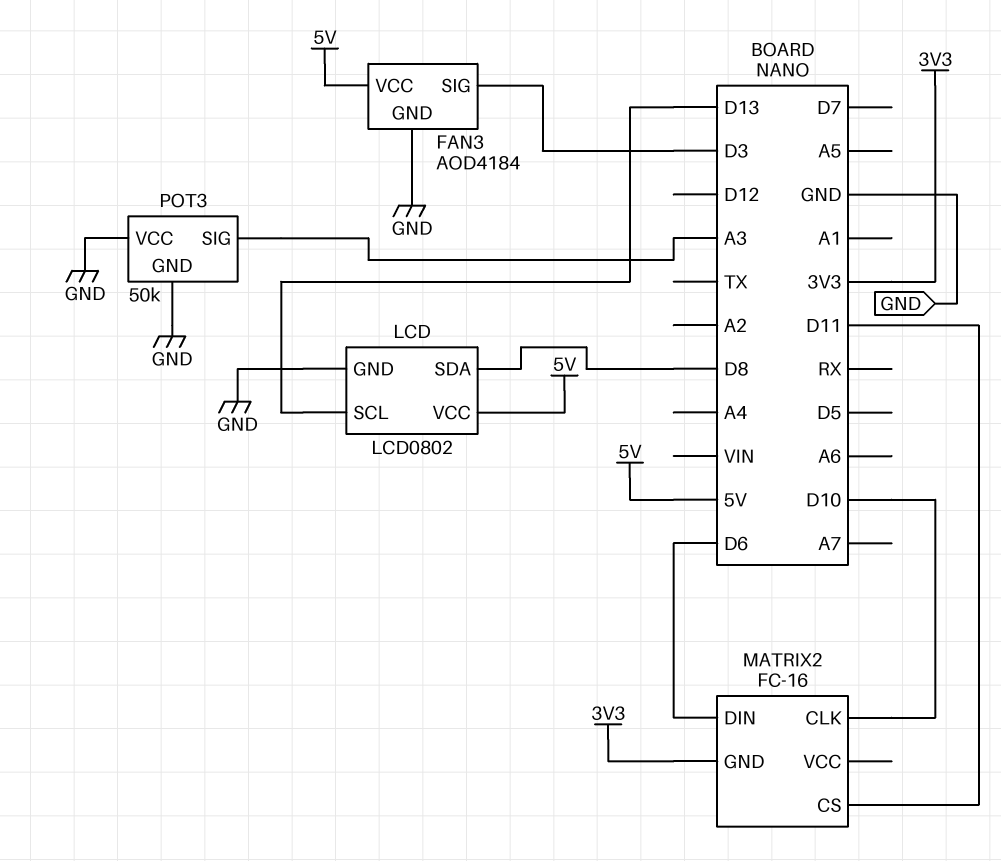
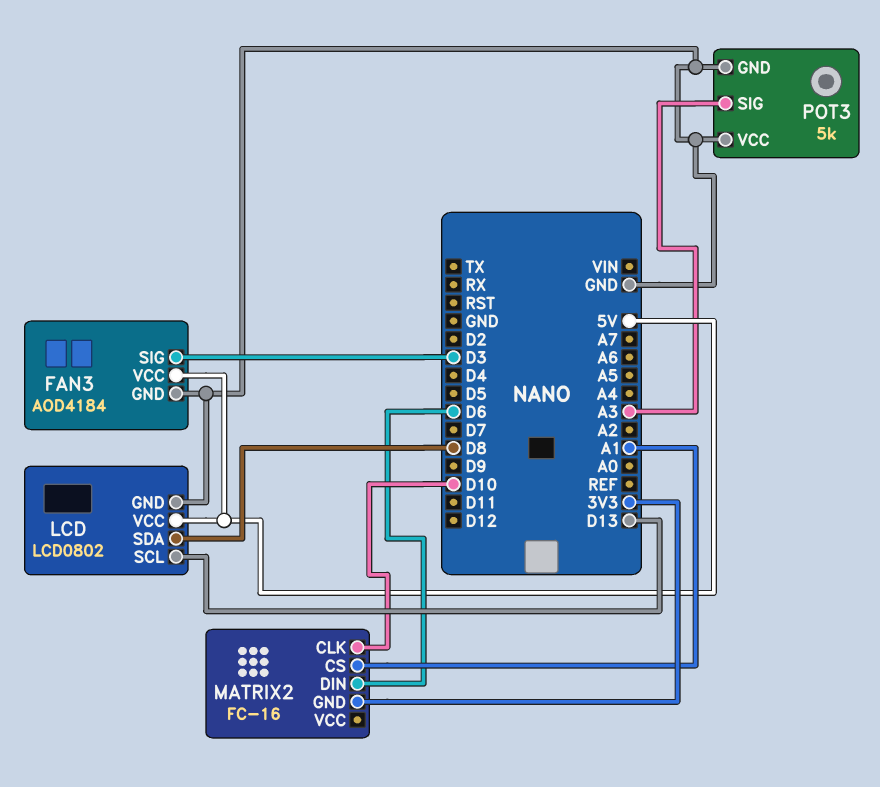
MATRIX2 pin CS: D11 -> A1
POT3: 50k -> 5k

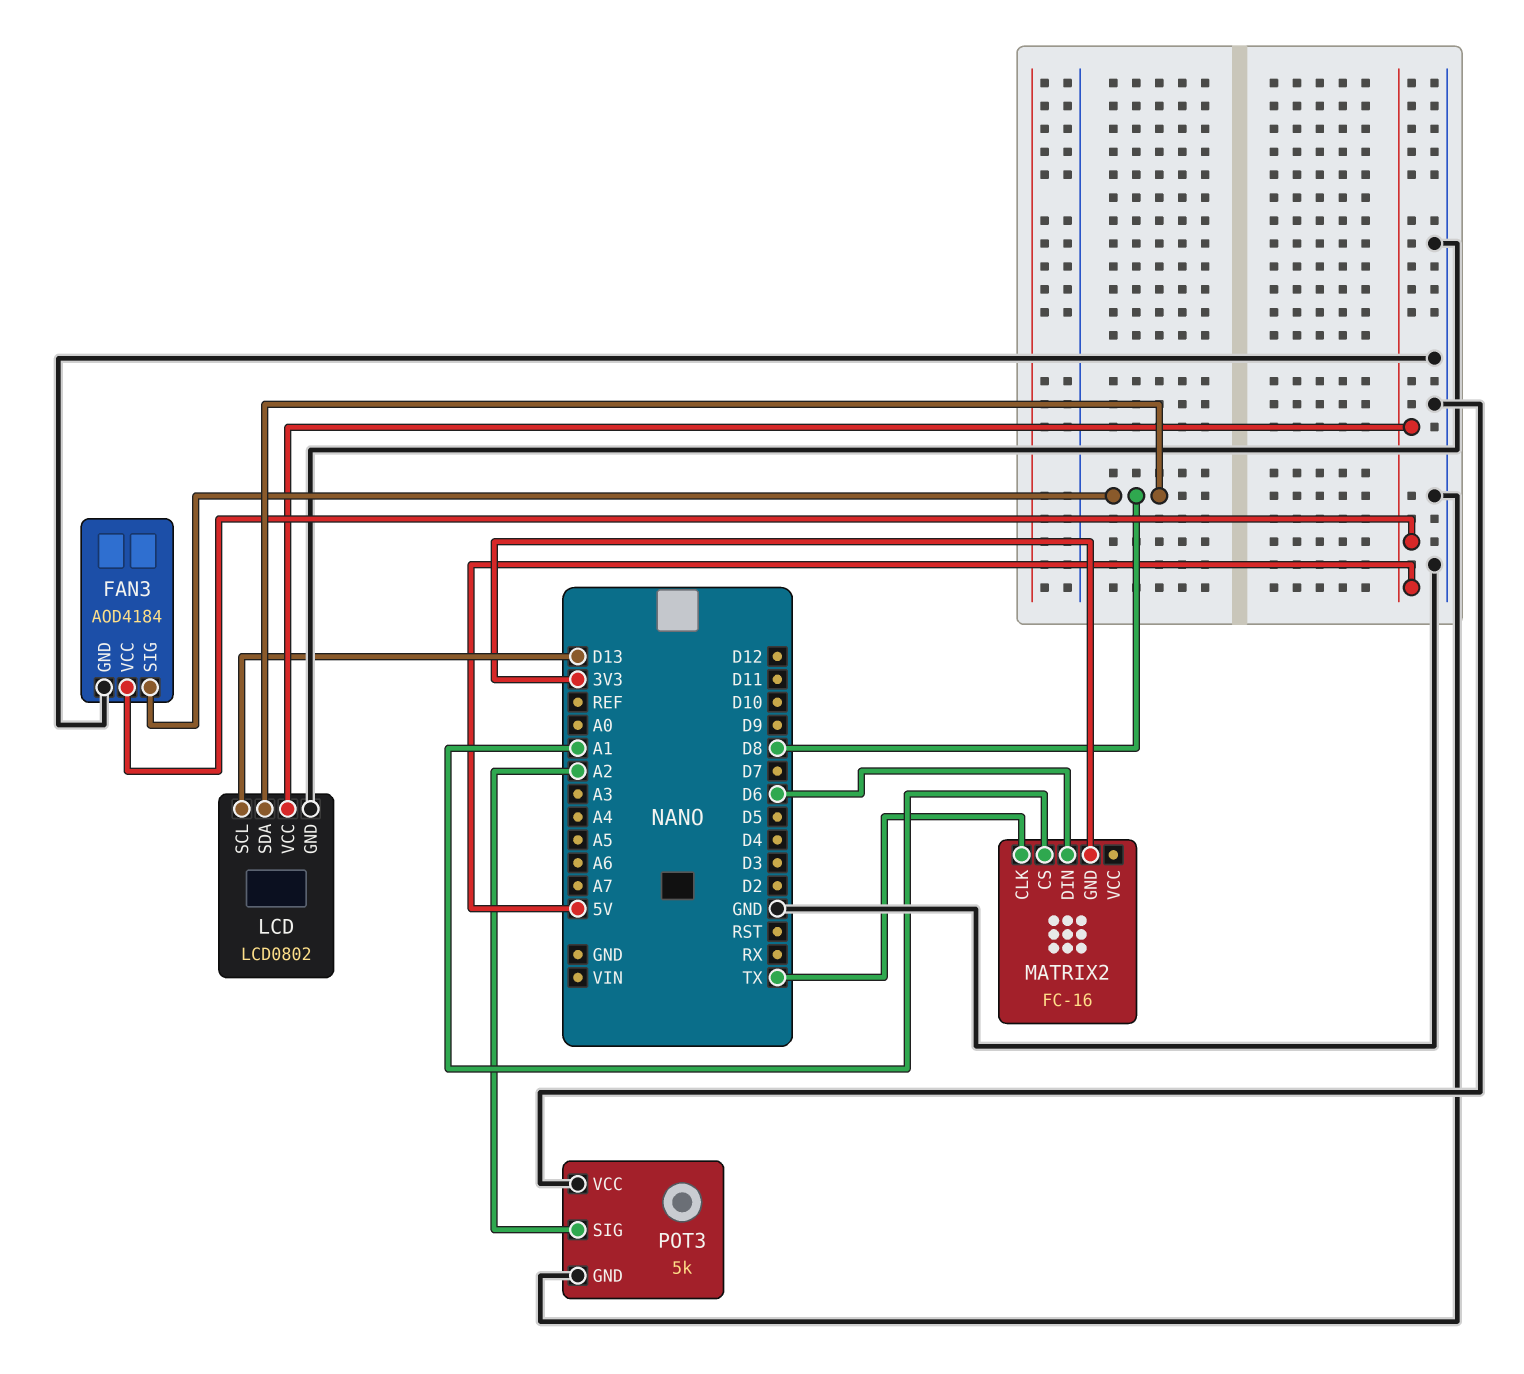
FAN3 pin SIG: D3 -> D8
MATRIX2 pin CLK: D10 -> TX
POT3 pin SIG: A3 -> A2

